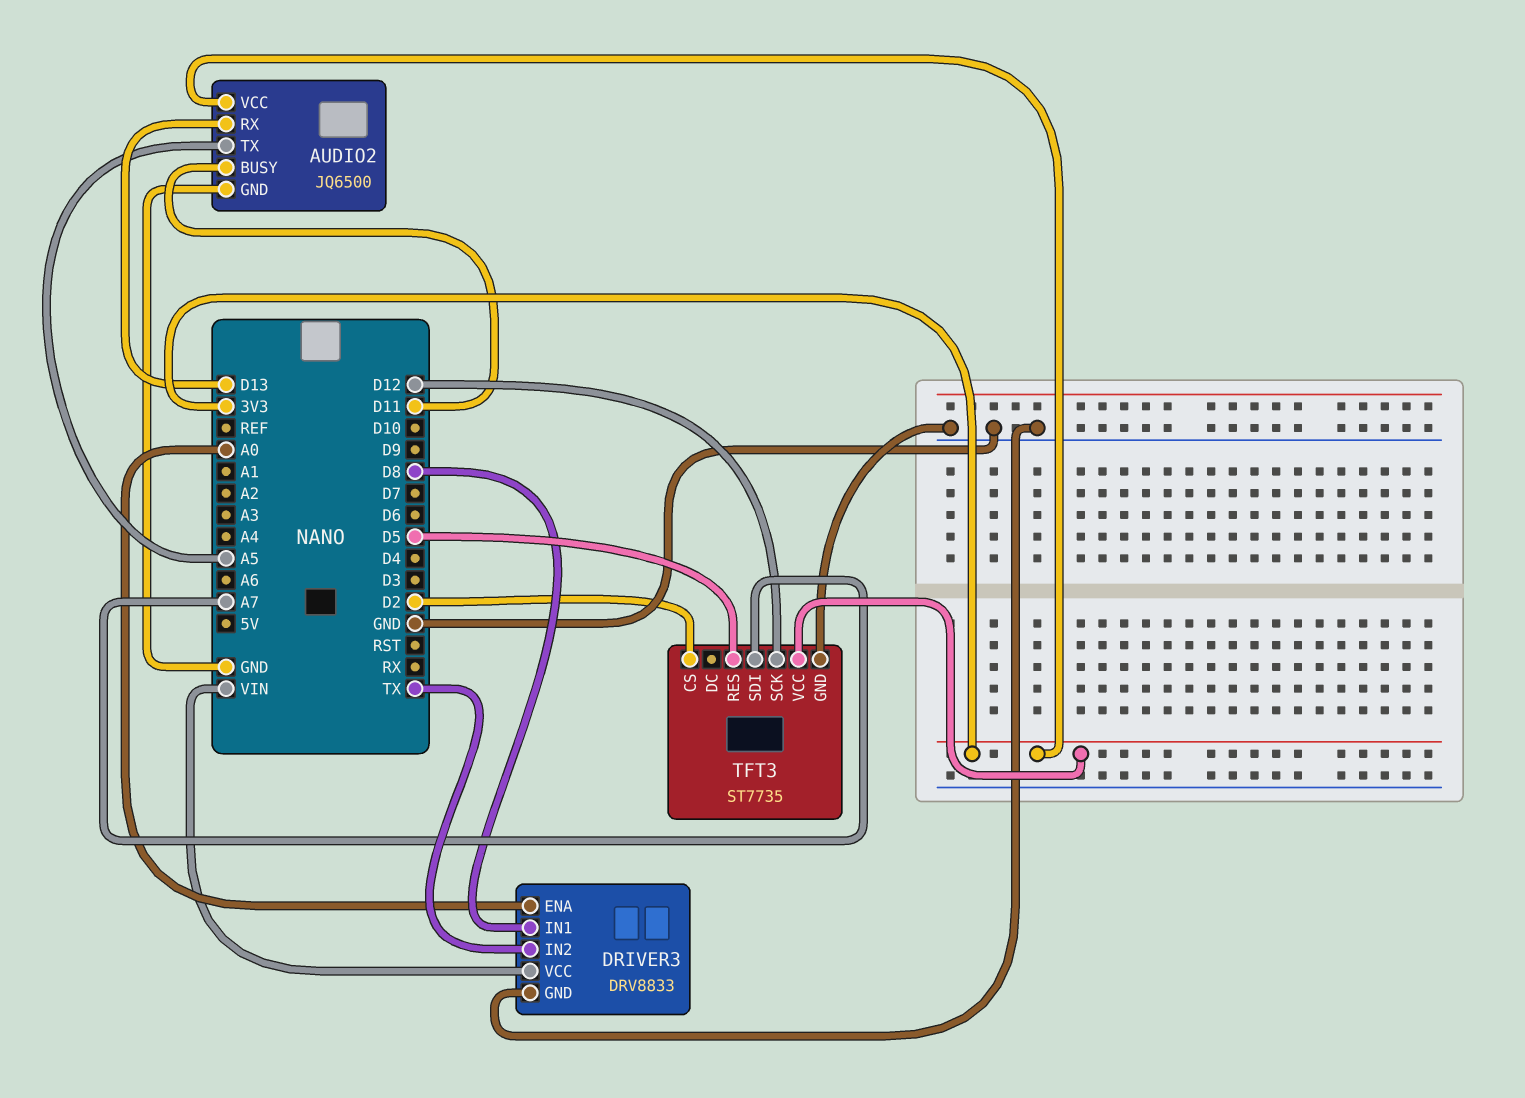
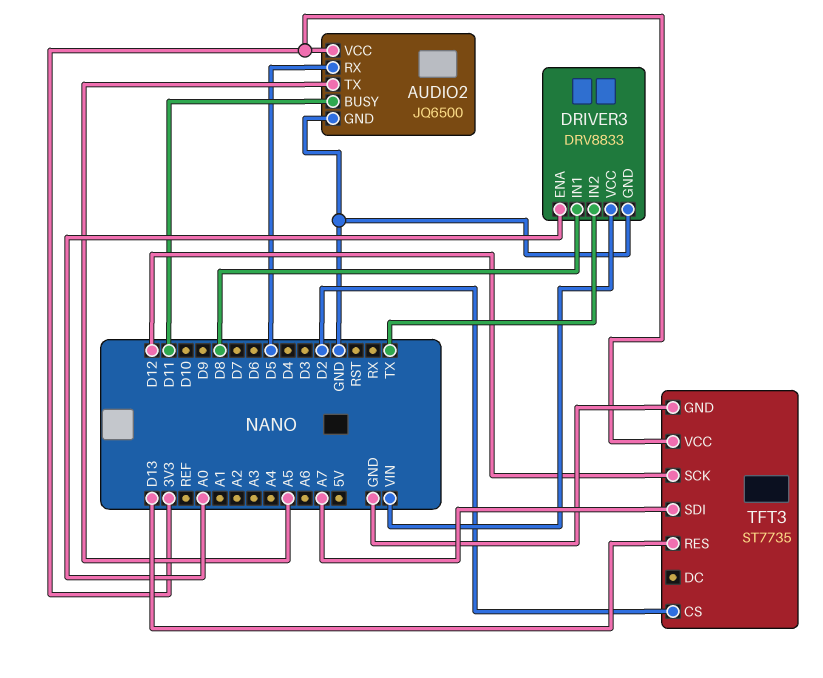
AUDIO2 pin RX: D13 -> D5
TFT3 pin RES: D5 -> D13

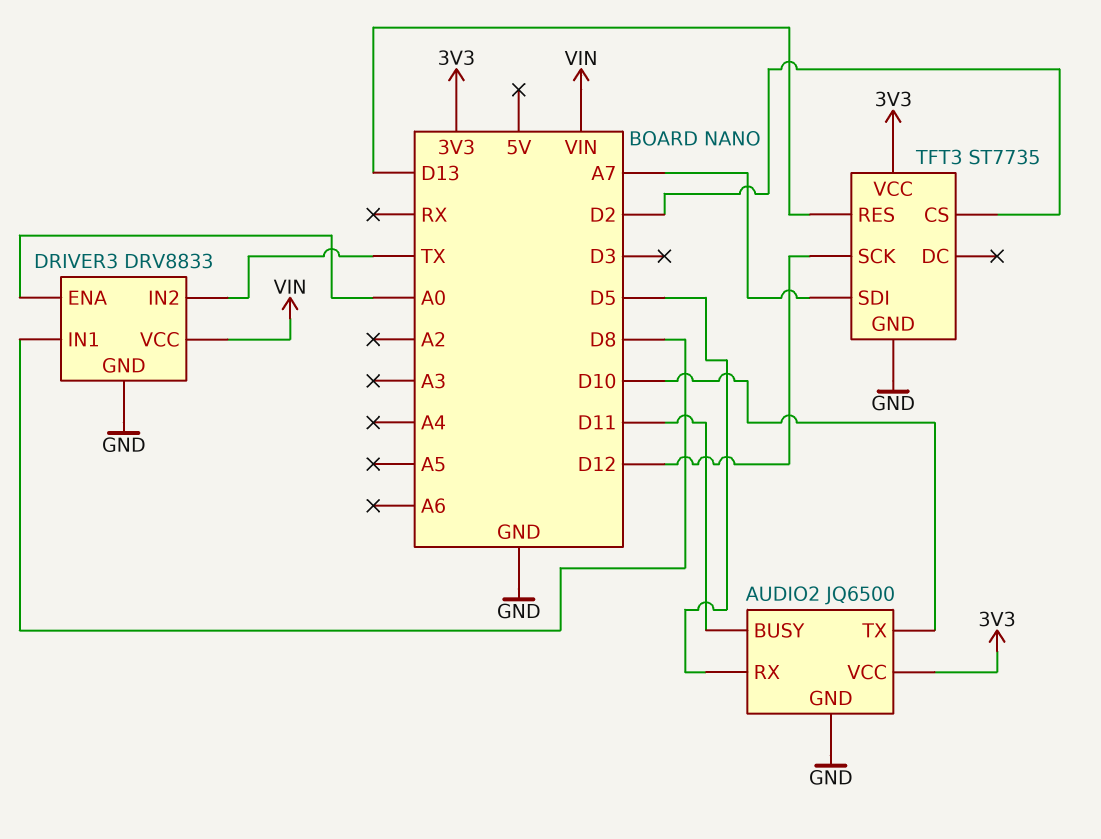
AUDIO2 pin TX: A5 -> D10

